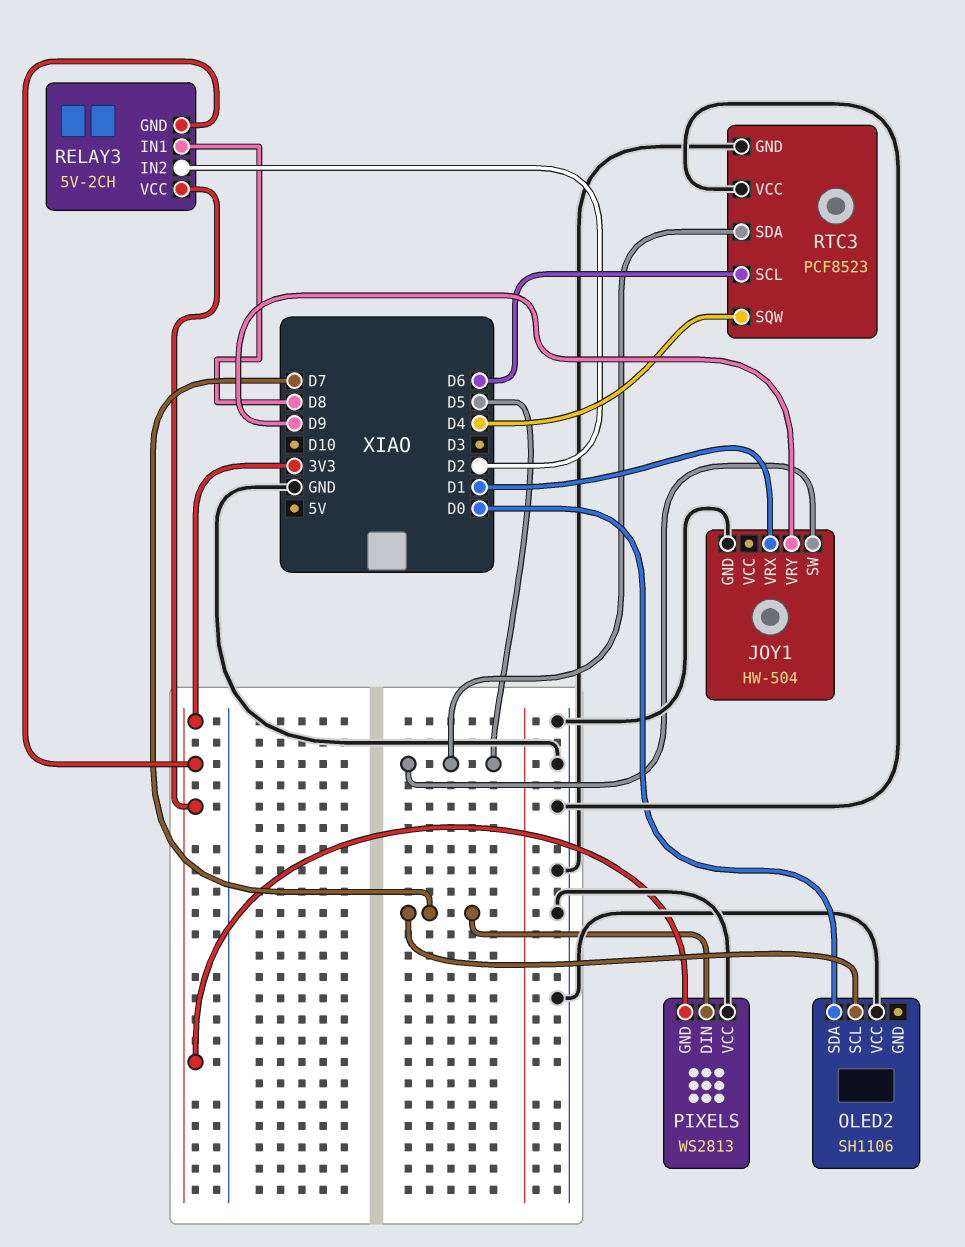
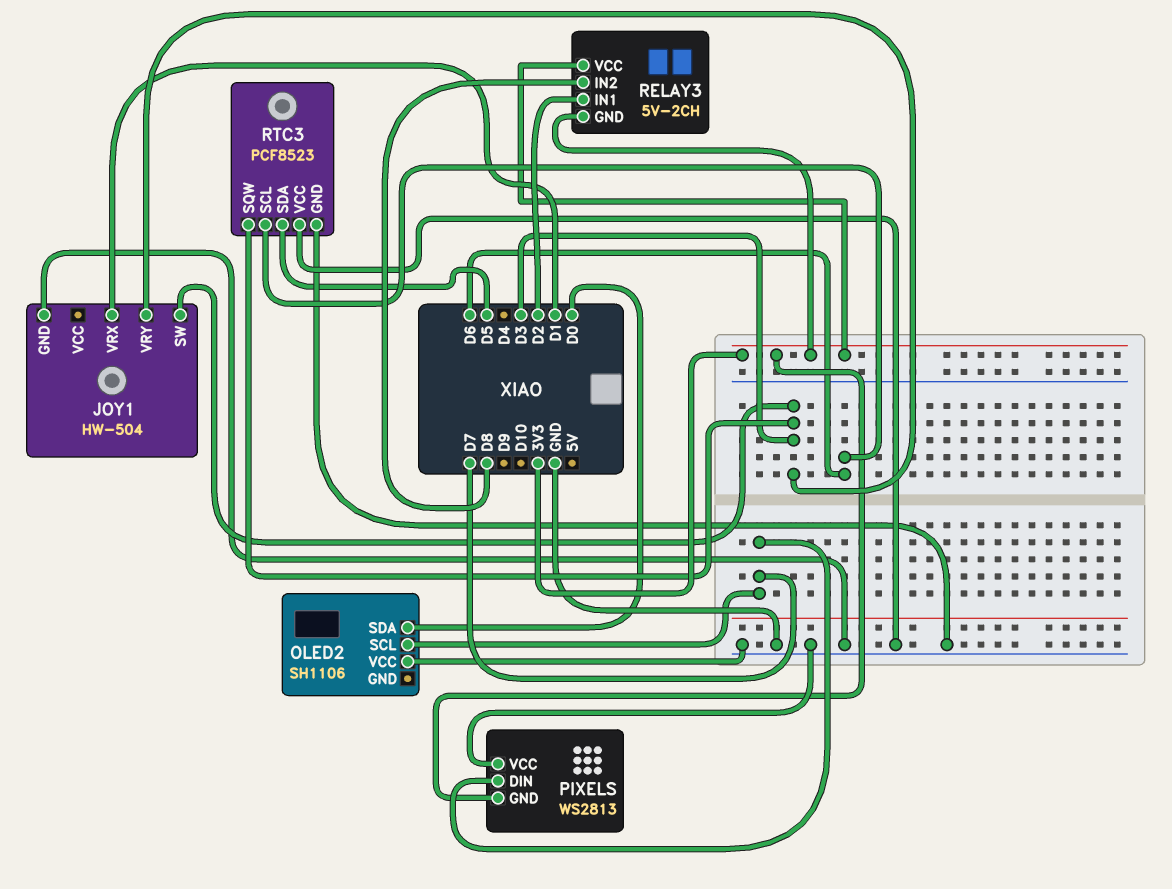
JOY1 pin SW: D5 -> D3
JOY1 pin VRY: D9 -> D3
RELAY3 pin IN1: D8 -> D2
RELAY3 pin IN2: D2 -> D8
RTC3 pin SQW: D4 -> D3

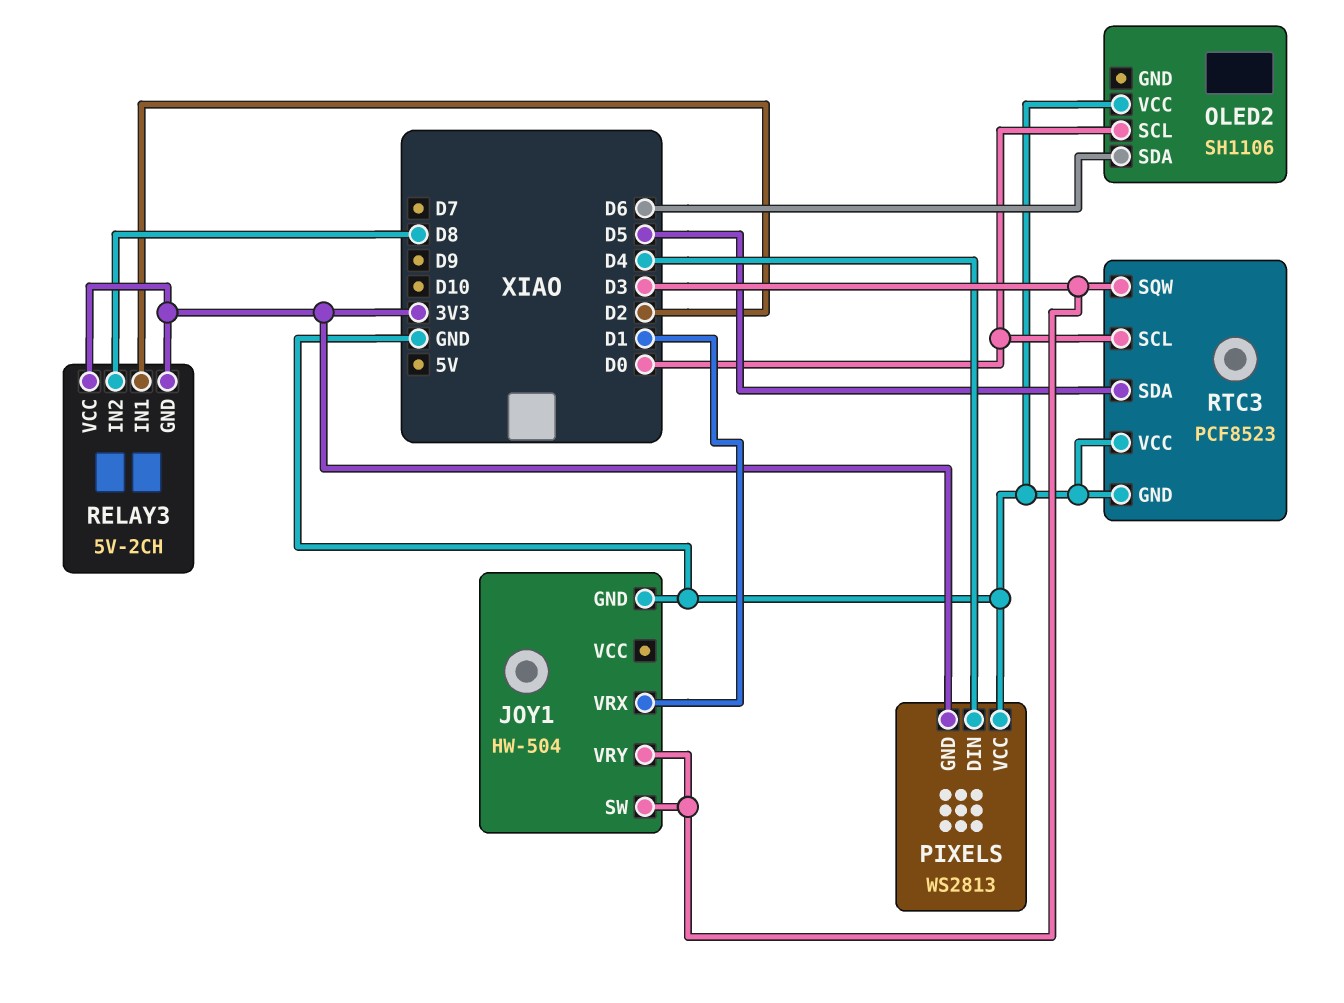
OLED2 pin SCL: D7 -> D0
OLED2 pin SDA: D0 -> D6
PIXELS pin DIN: D7 -> D4
RTC3 pin SCL: D6 -> D0

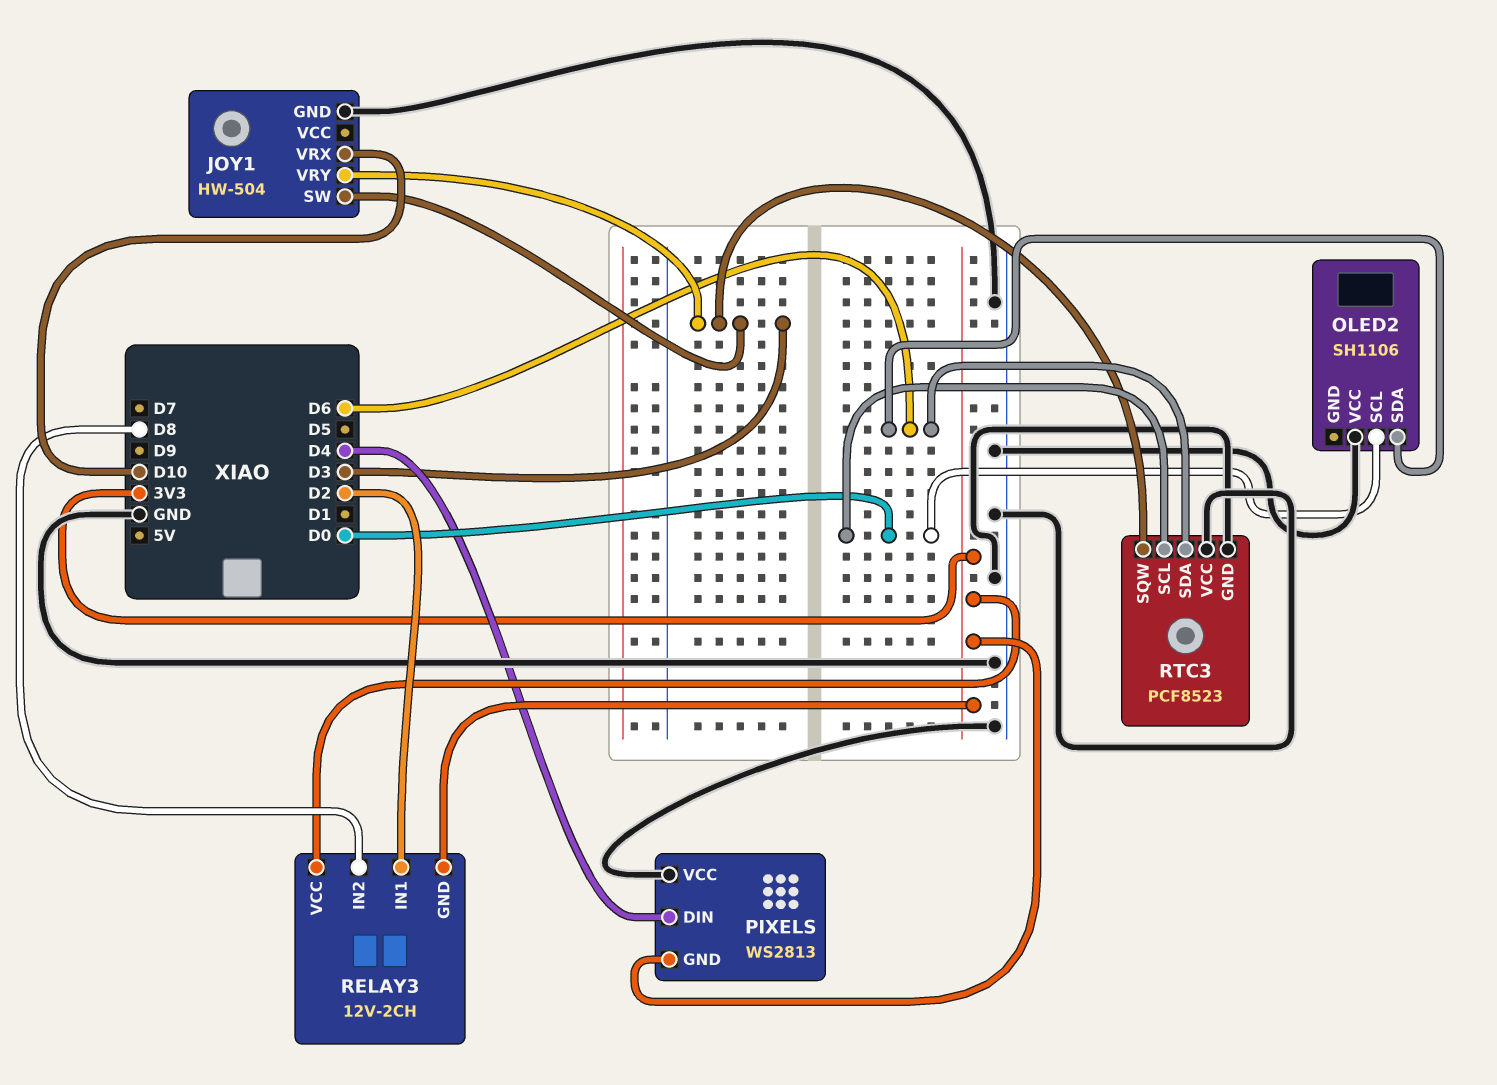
JOY1 pin VRX: D1 -> D10
RELAY3: 5V-2CH -> 12V-2CH
RTC3 pin SDA: D5 -> D6

